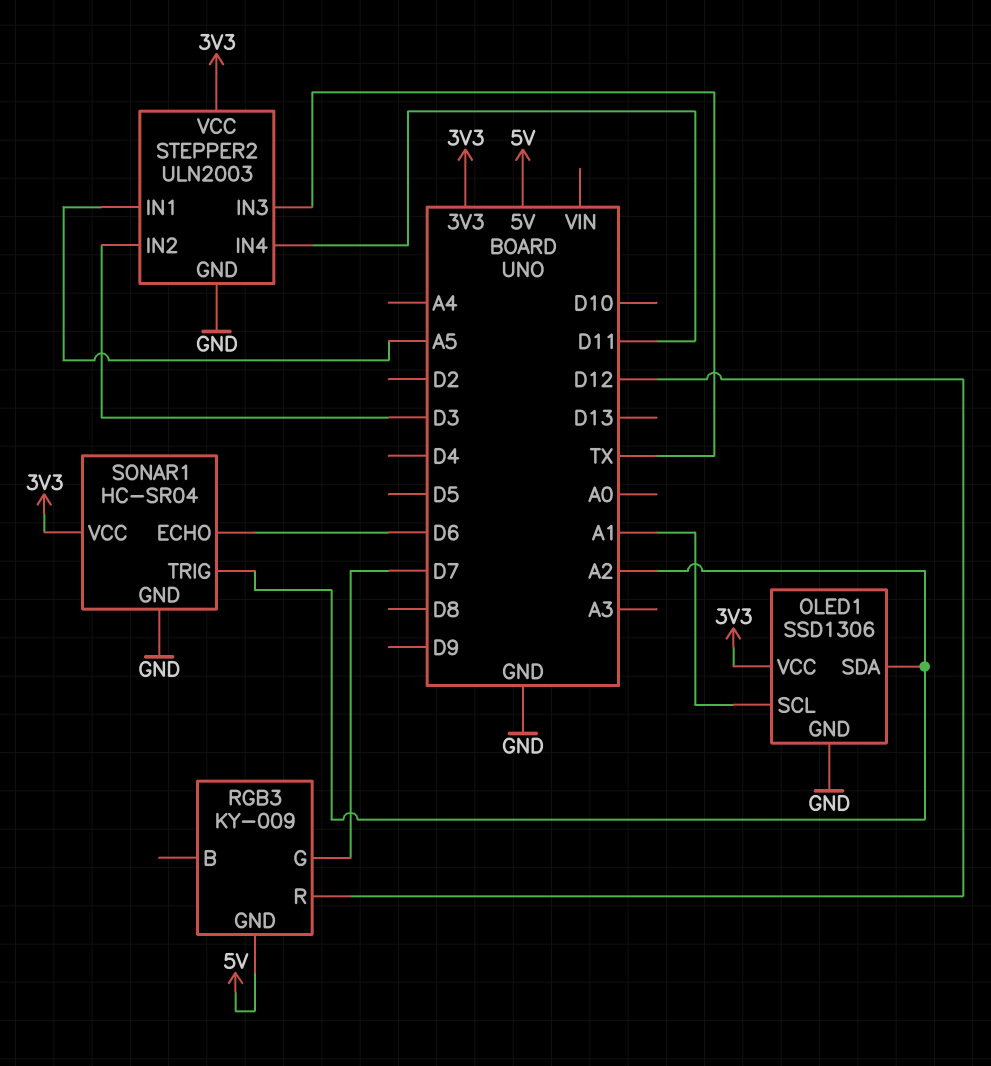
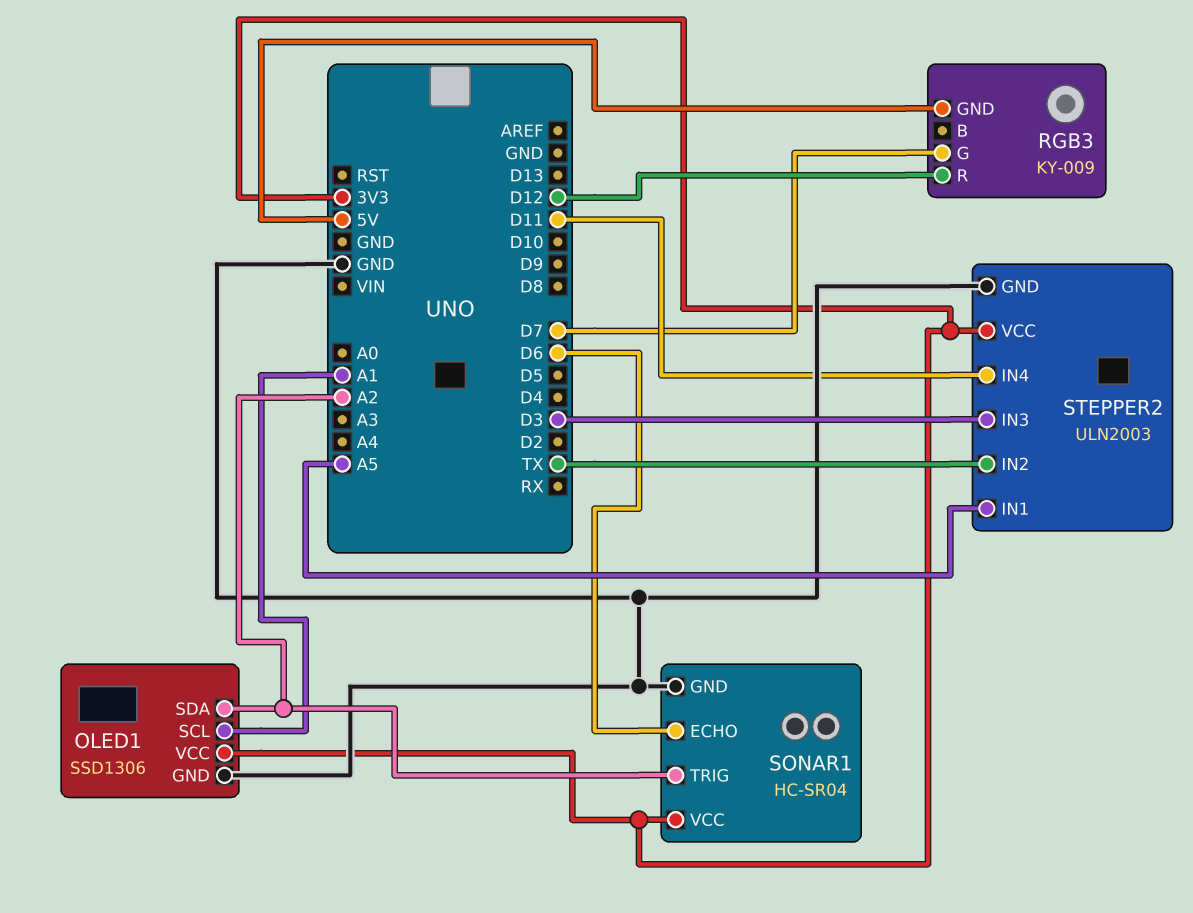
STEPPER2 pin IN2: D3 -> TX
STEPPER2 pin IN3: TX -> D3

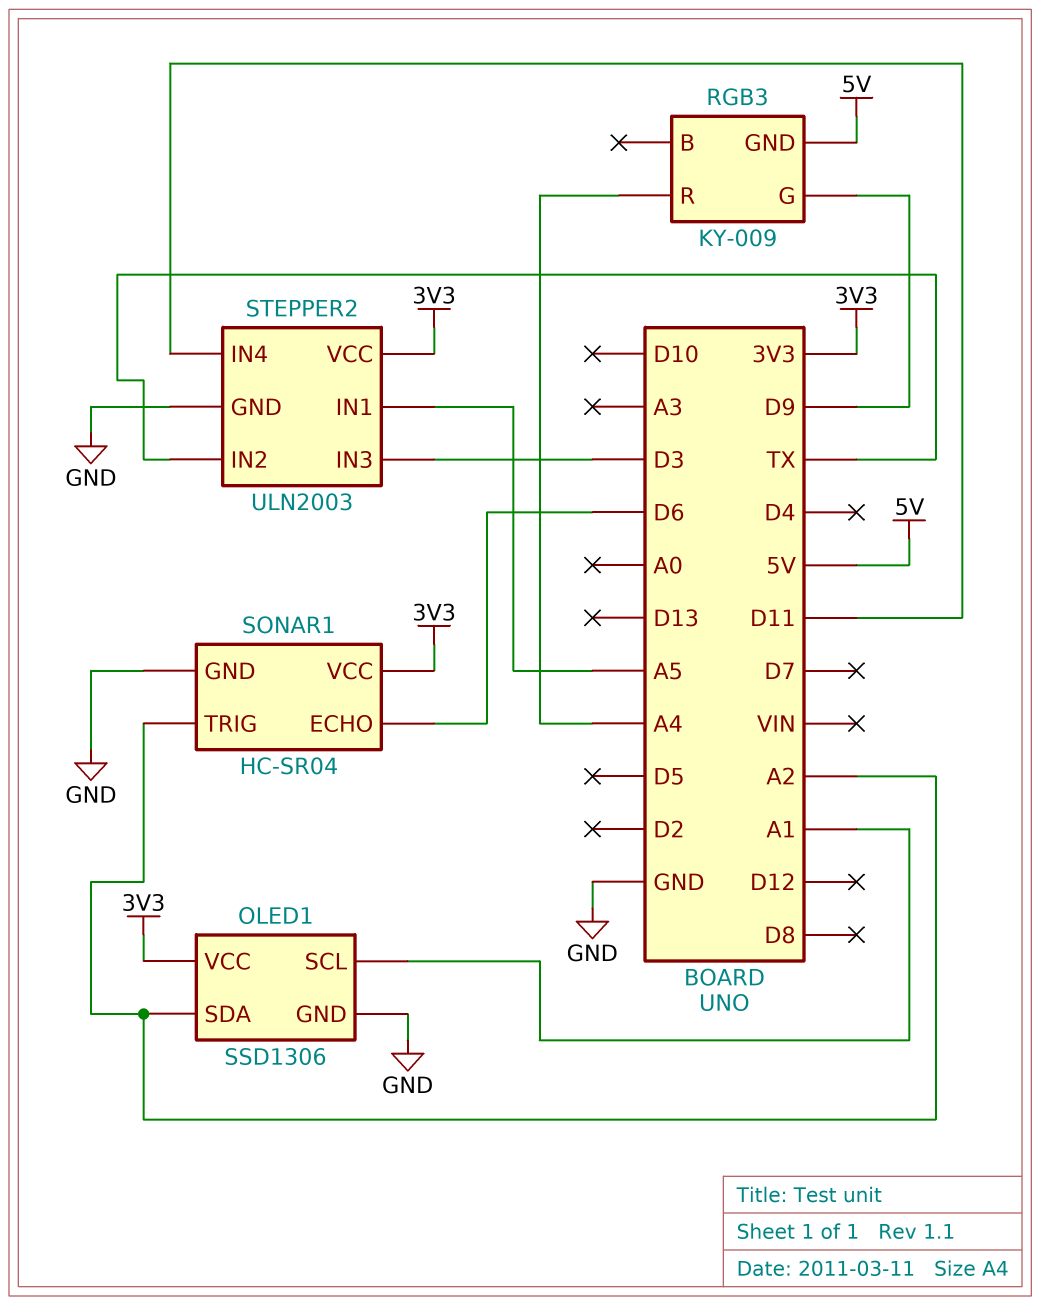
RGB3 pin G: D7 -> D9
RGB3 pin R: D12 -> A4

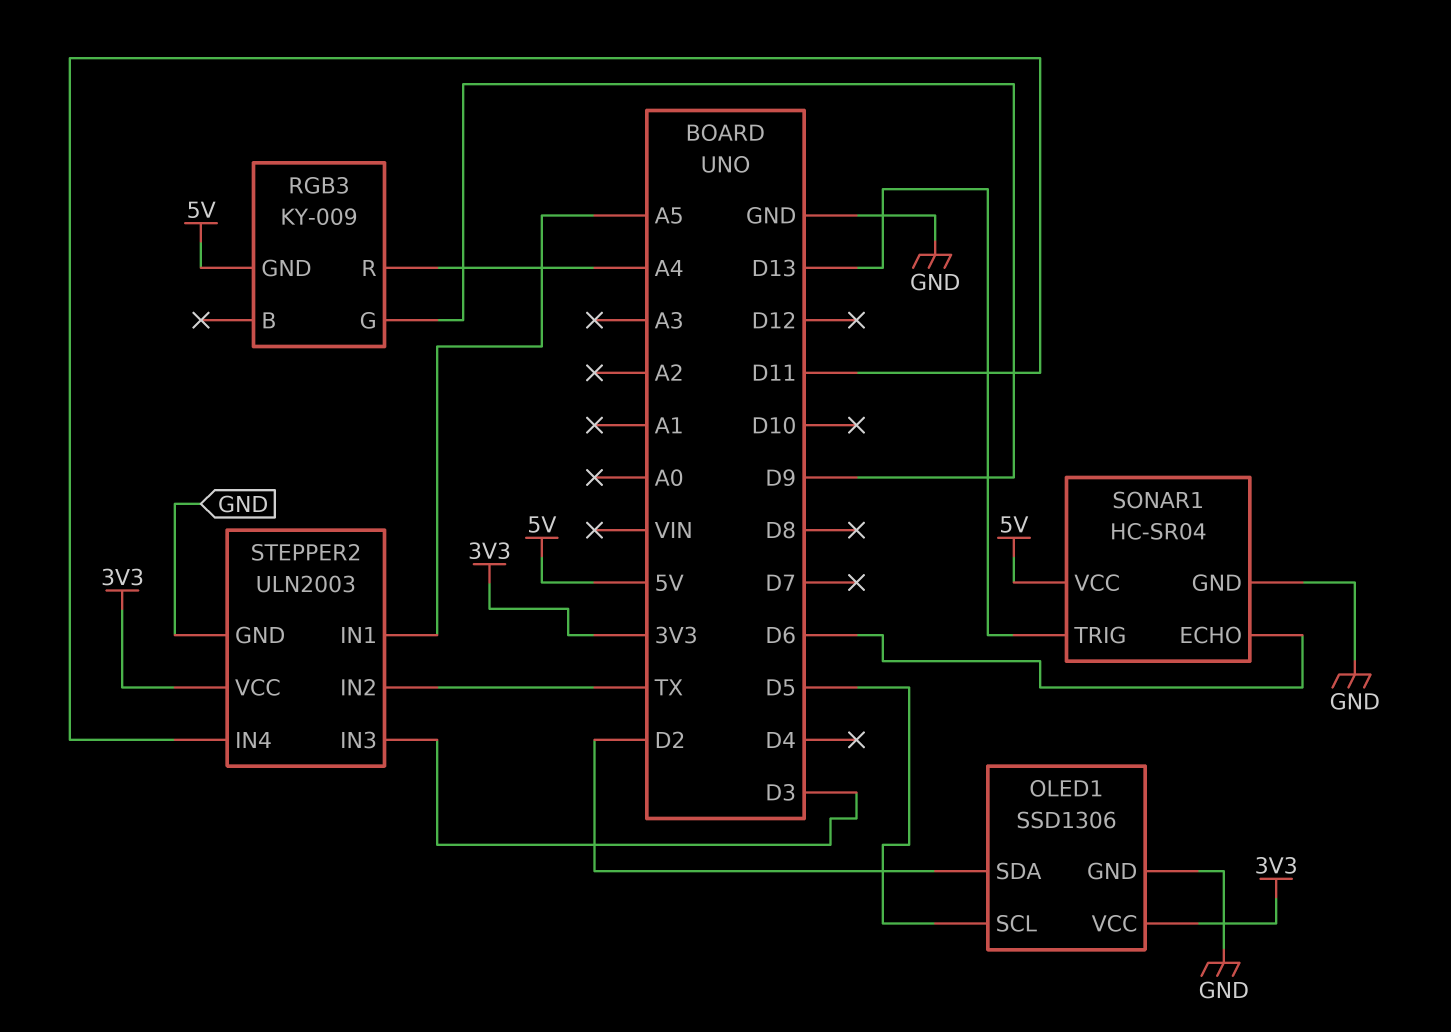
OLED1 pin SCL: A1 -> D5
OLED1 pin SDA: A2 -> D2
SONAR1 pin TRIG: A2 -> D13
SONAR1 pin VCC: 3V3 -> 5V

